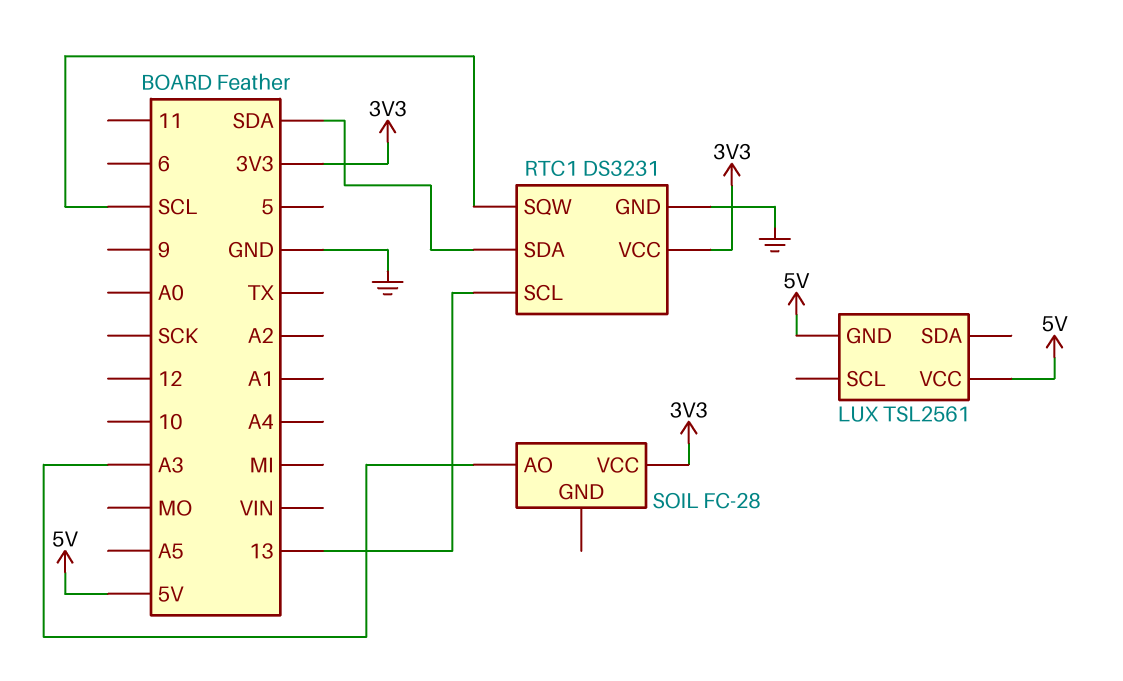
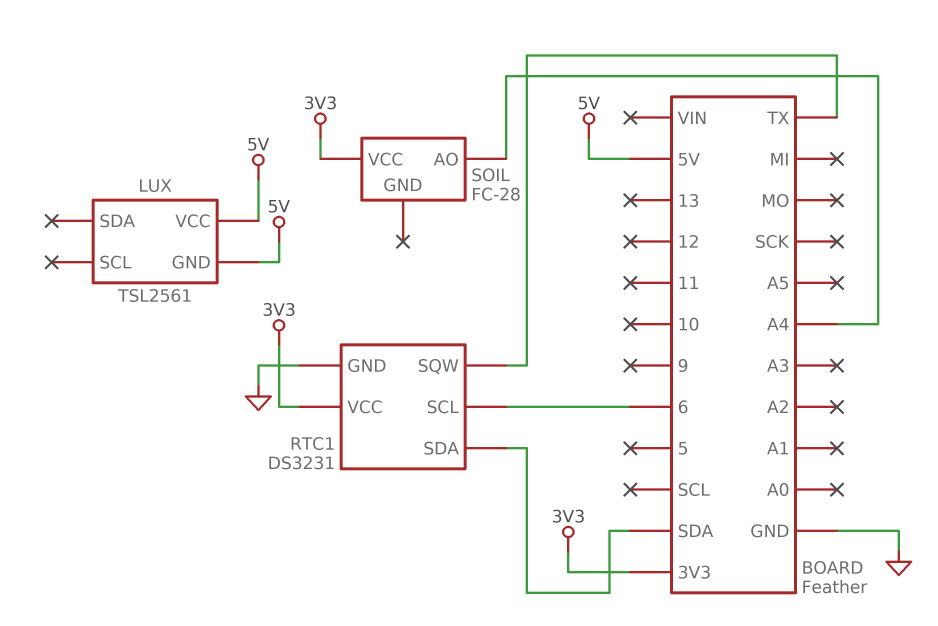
RTC1 pin SCL: 13 -> 6
RTC1 pin SQW: SCL -> TX
SOIL pin AO: A3 -> A4

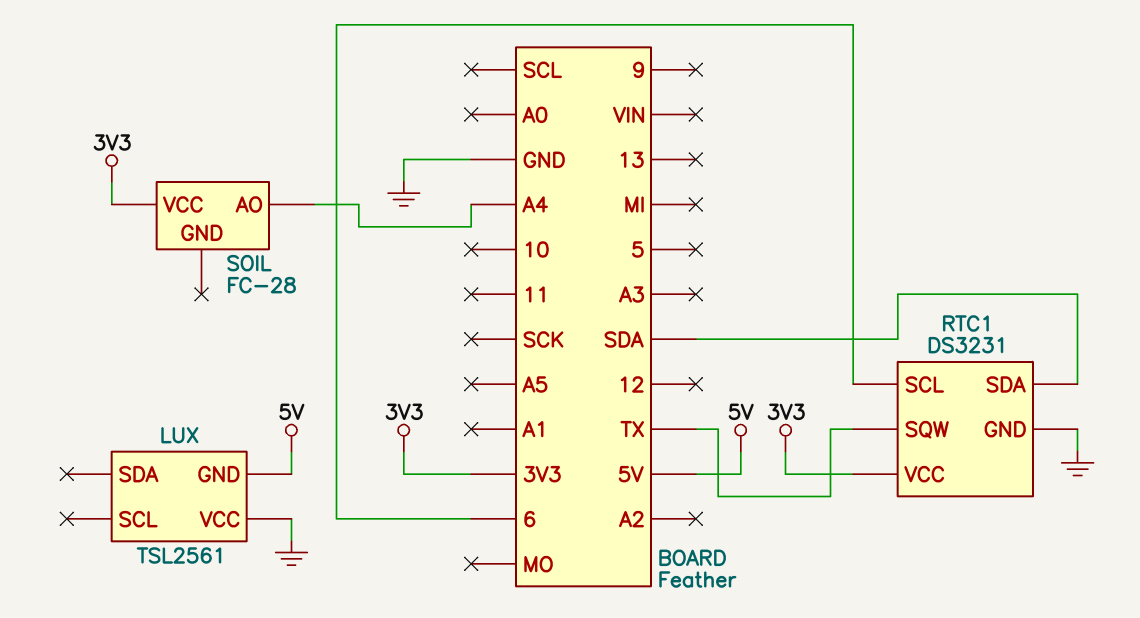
LUX pin VCC: 5V -> GND

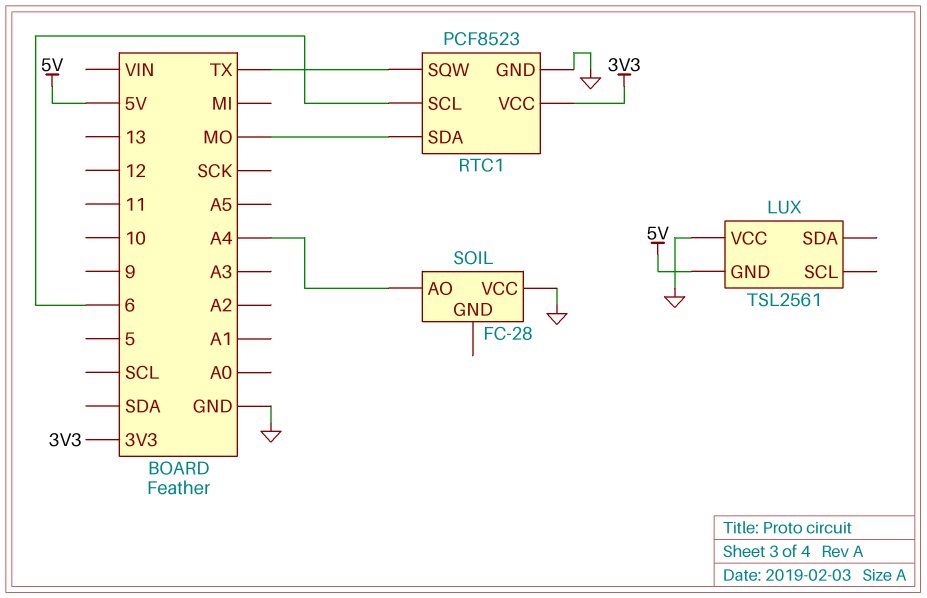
RTC1: DS3231 -> PCF8523
RTC1 pin SDA: SDA -> MO
SOIL pin VCC: 3V3 -> GND

